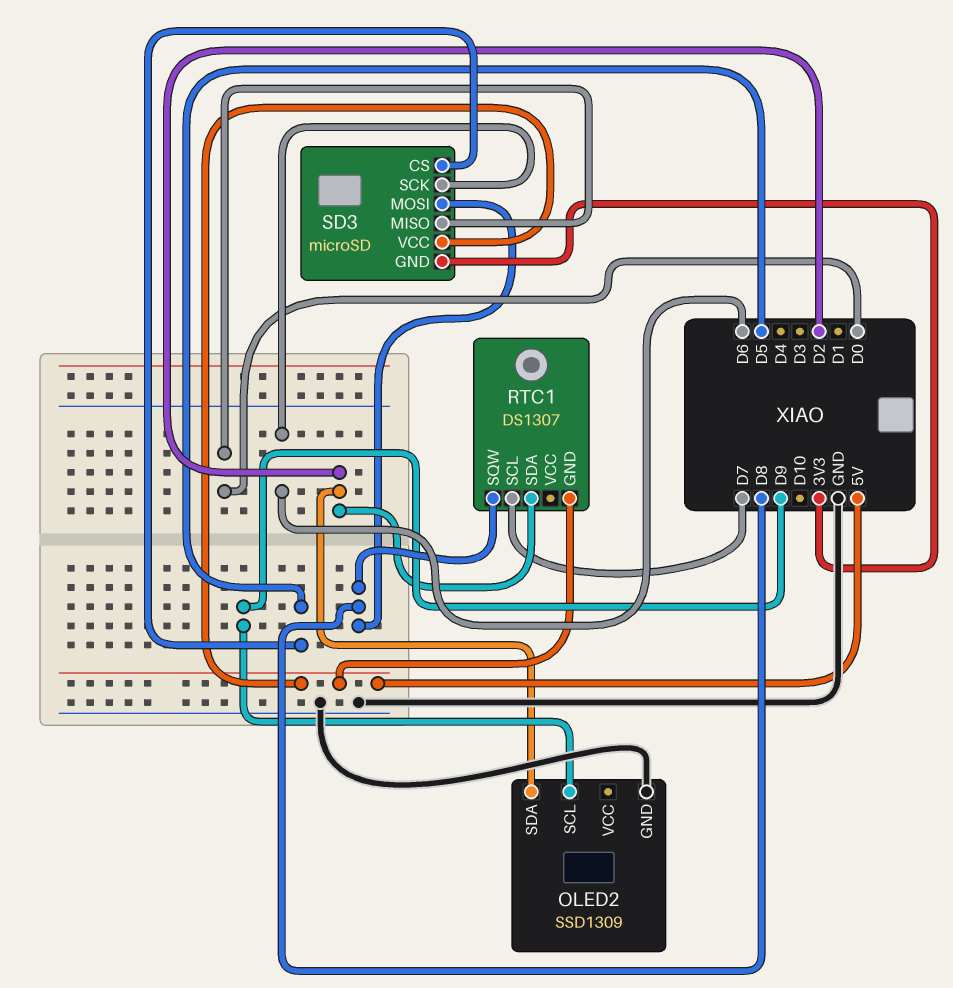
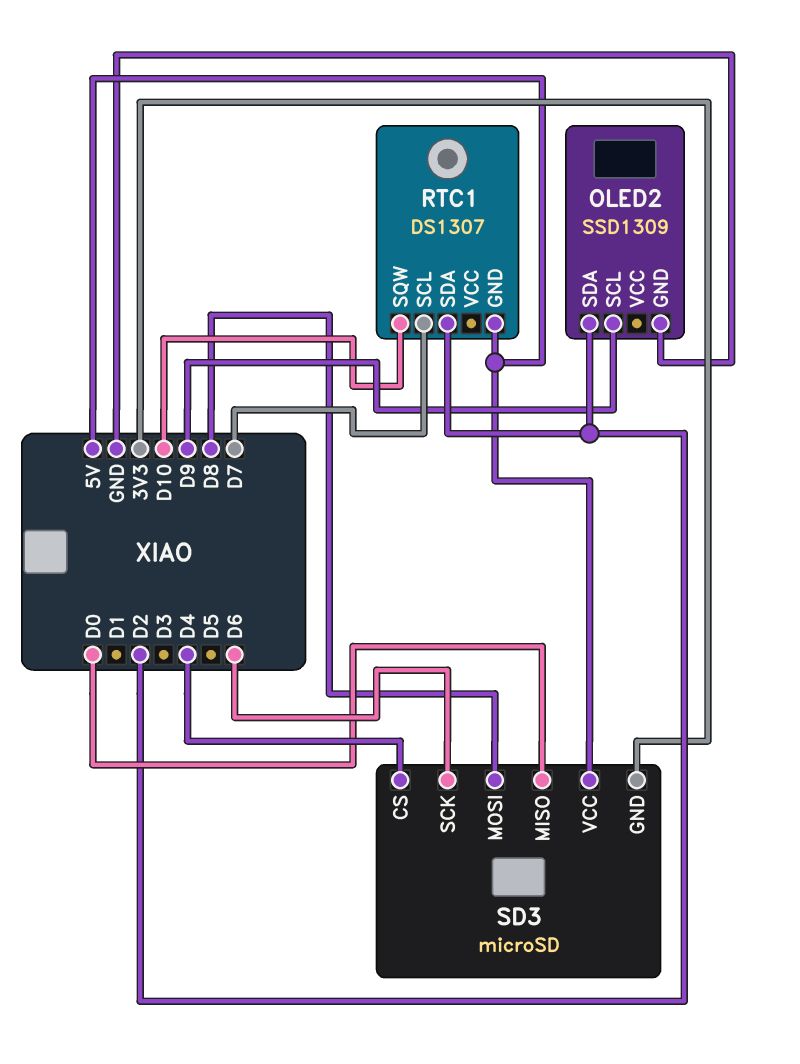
RTC1 pin SQW: D8 -> D10
SD3 pin CS: D5 -> D4

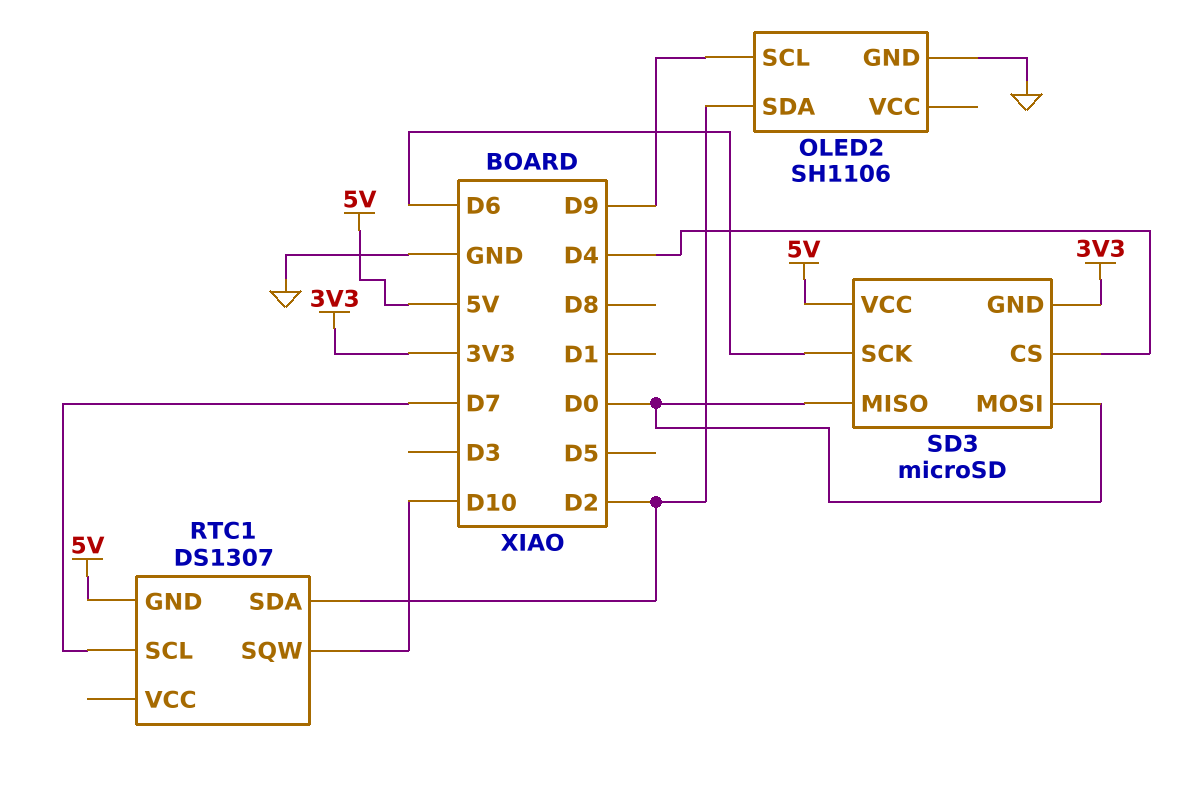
OLED2: SSD1309 -> SH1106
SD3 pin MOSI: D8 -> D0

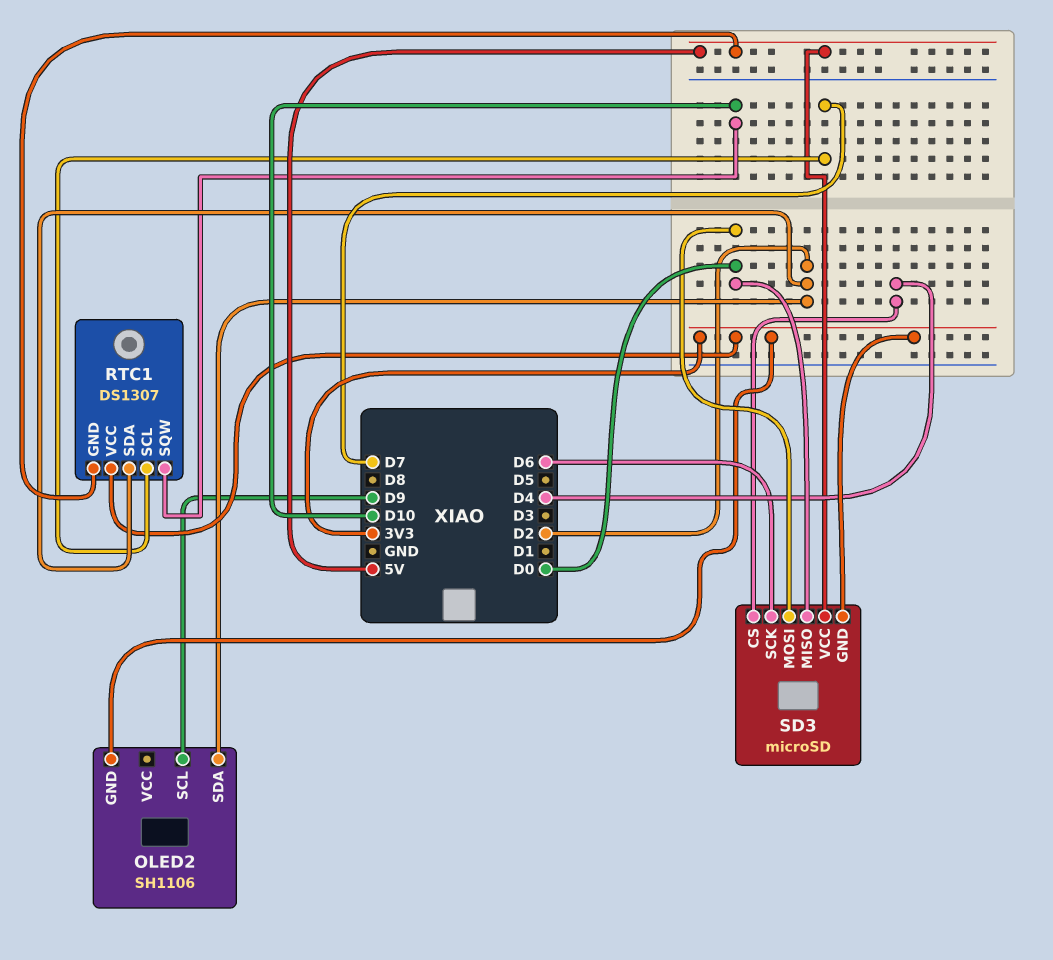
OLED2 pin GND: GND -> 3V3
RTC1 pin VCC: none -> 3V3

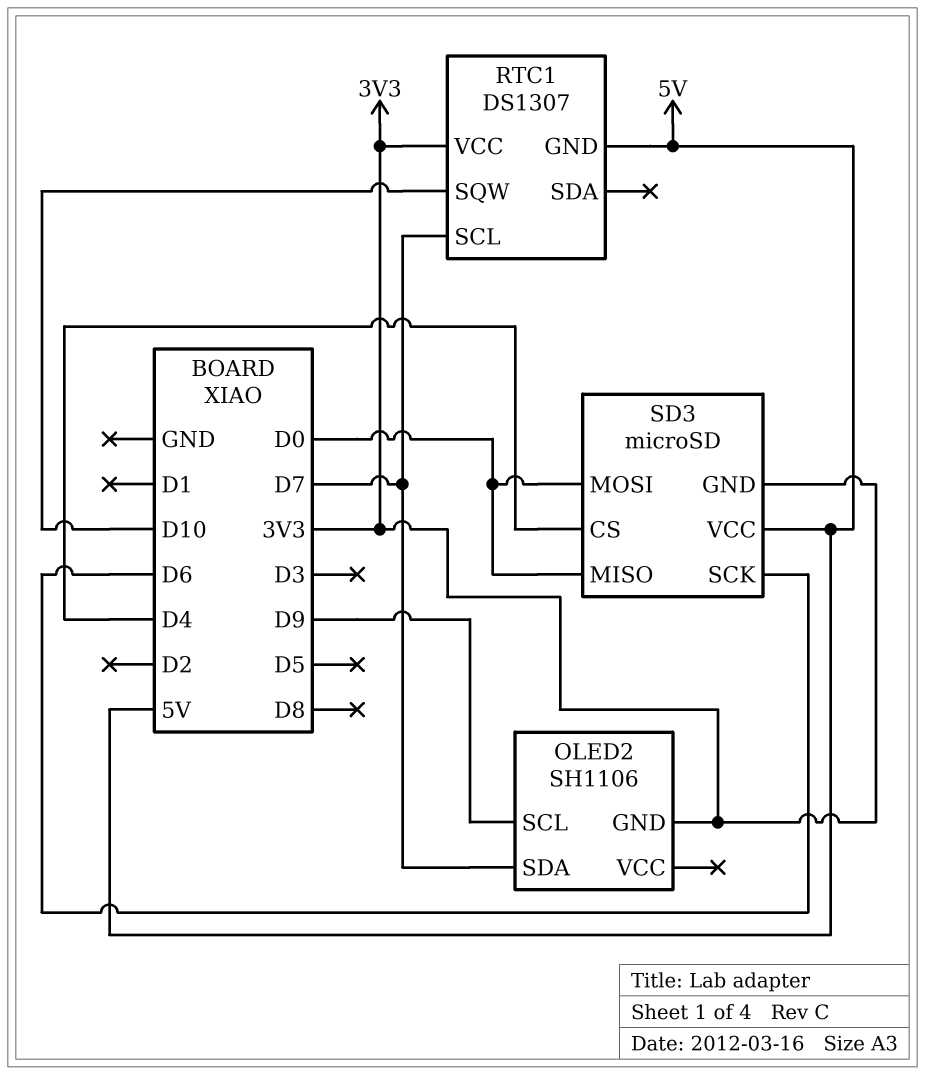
OLED2 pin SDA: D2 -> D7
RTC1 pin SDA: D2 -> none

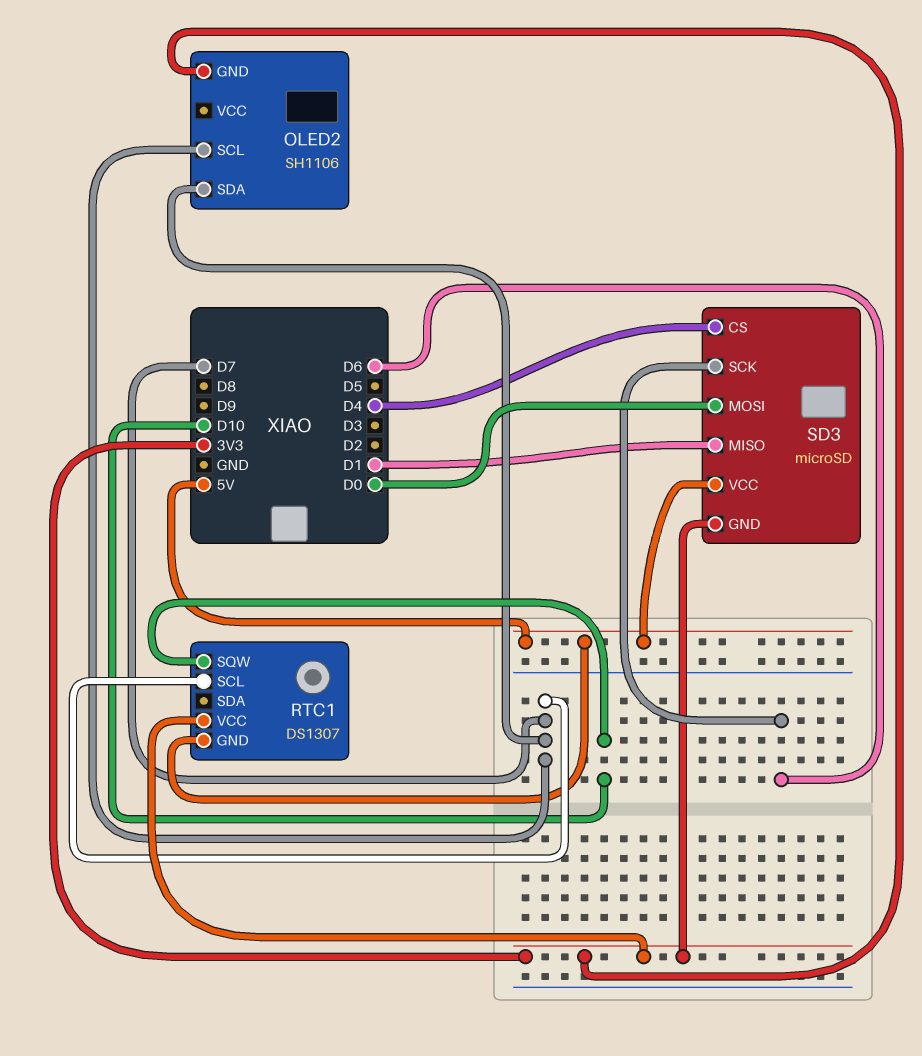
OLED2 pin SCL: D9 -> D7
SD3 pin MISO: D0 -> D1

